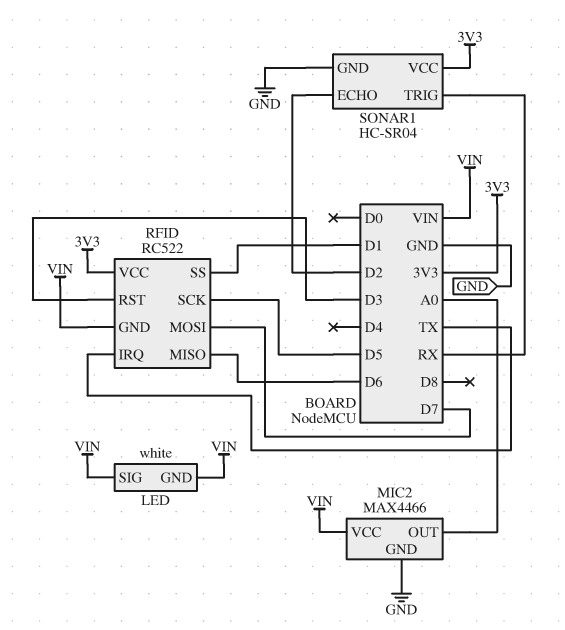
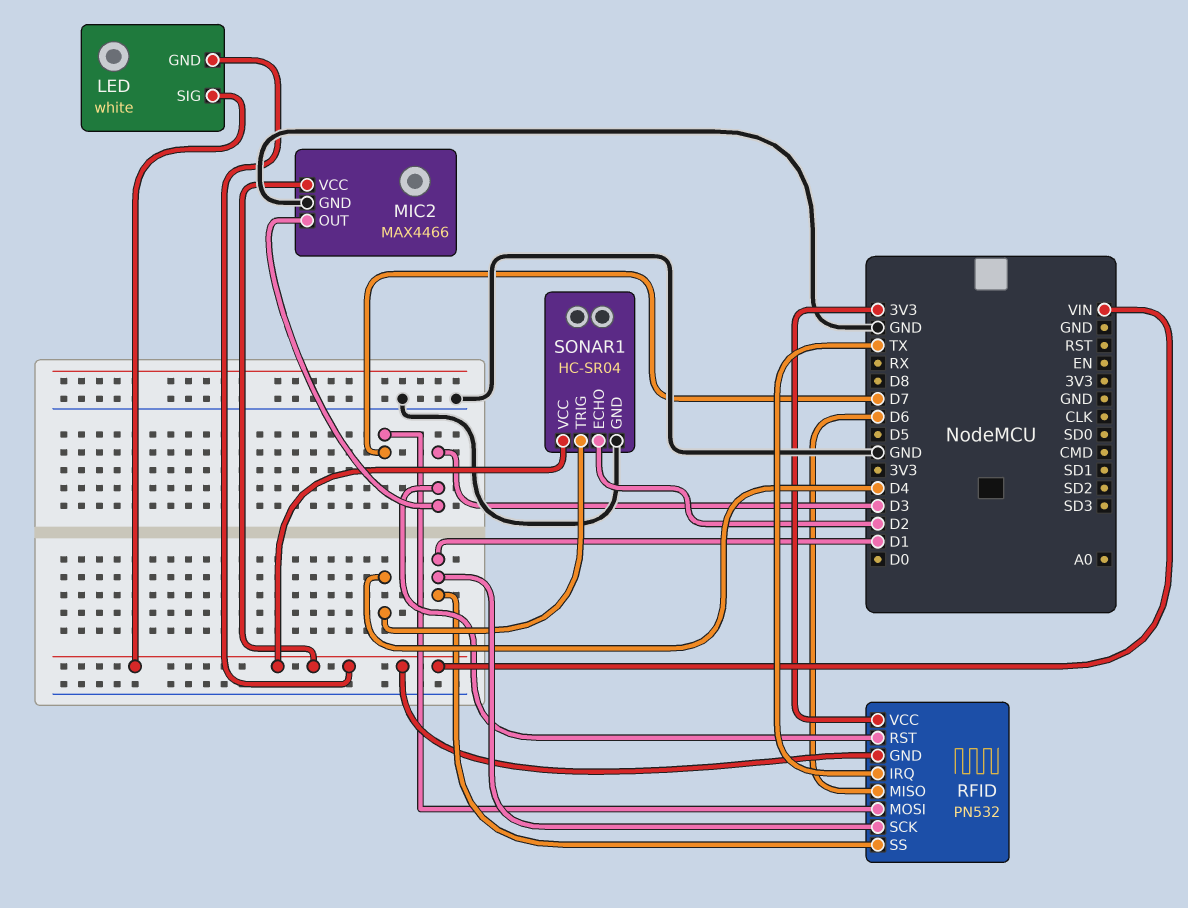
MIC2 pin OUT: A0 -> D3
RFID: RC522 -> PN532
RFID pin SCK: D5 -> D1
SONAR1 pin TRIG: RX -> D4
SONAR1 pin VCC: 3V3 -> VIN

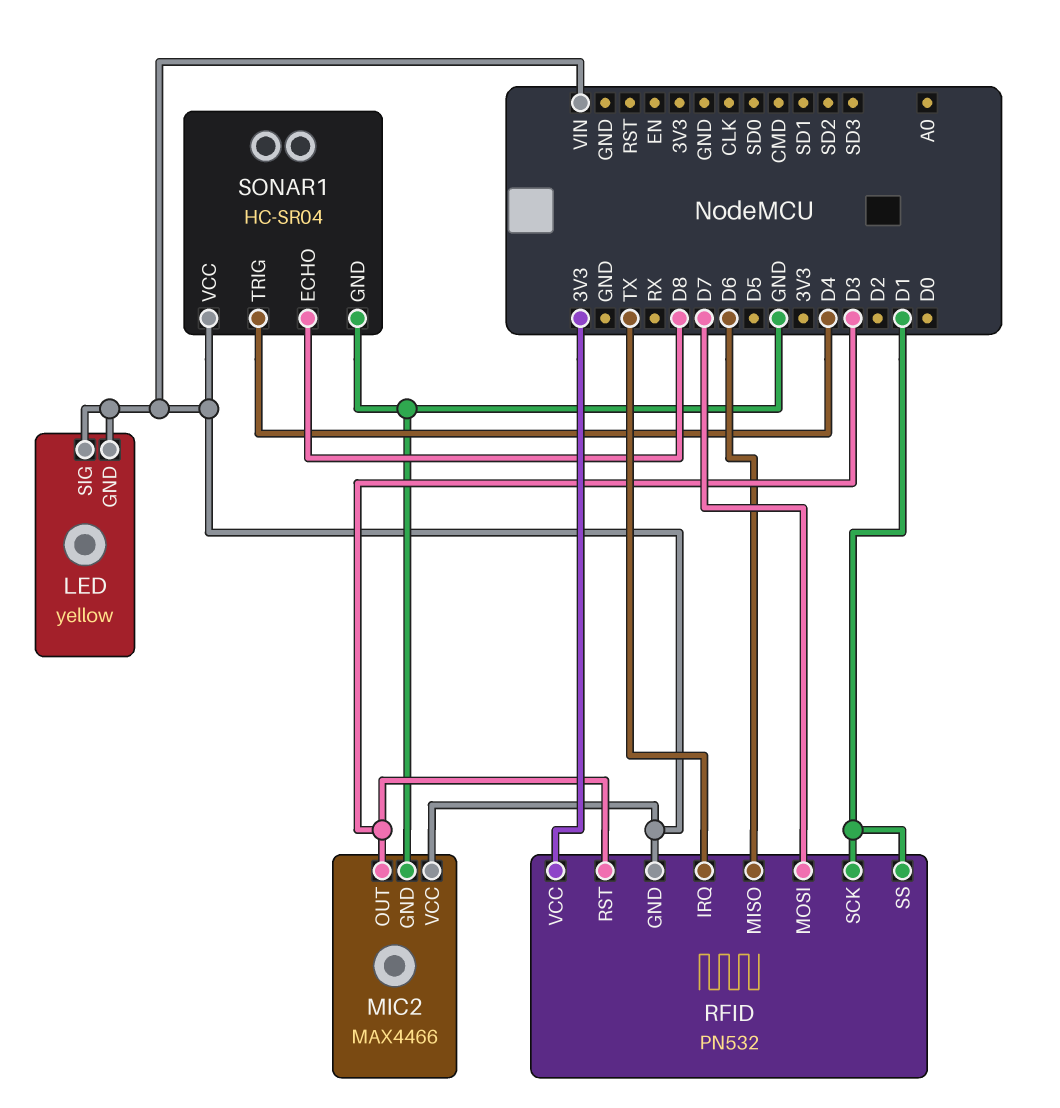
LED: white -> yellow
SONAR1 pin ECHO: D2 -> D8

